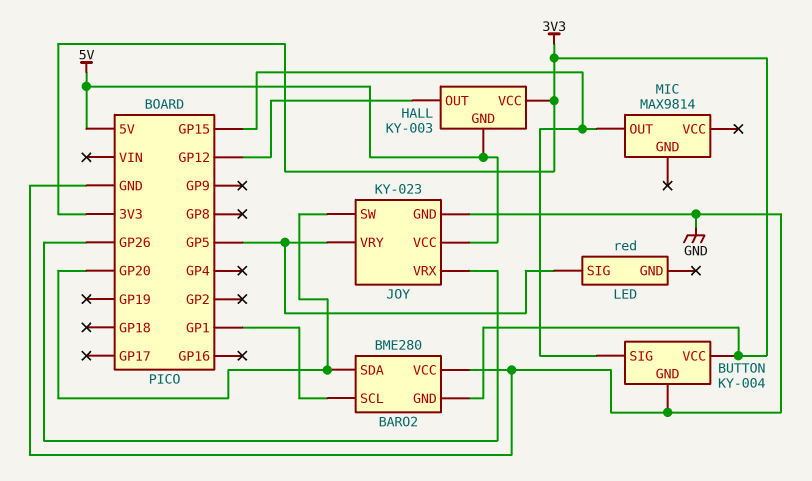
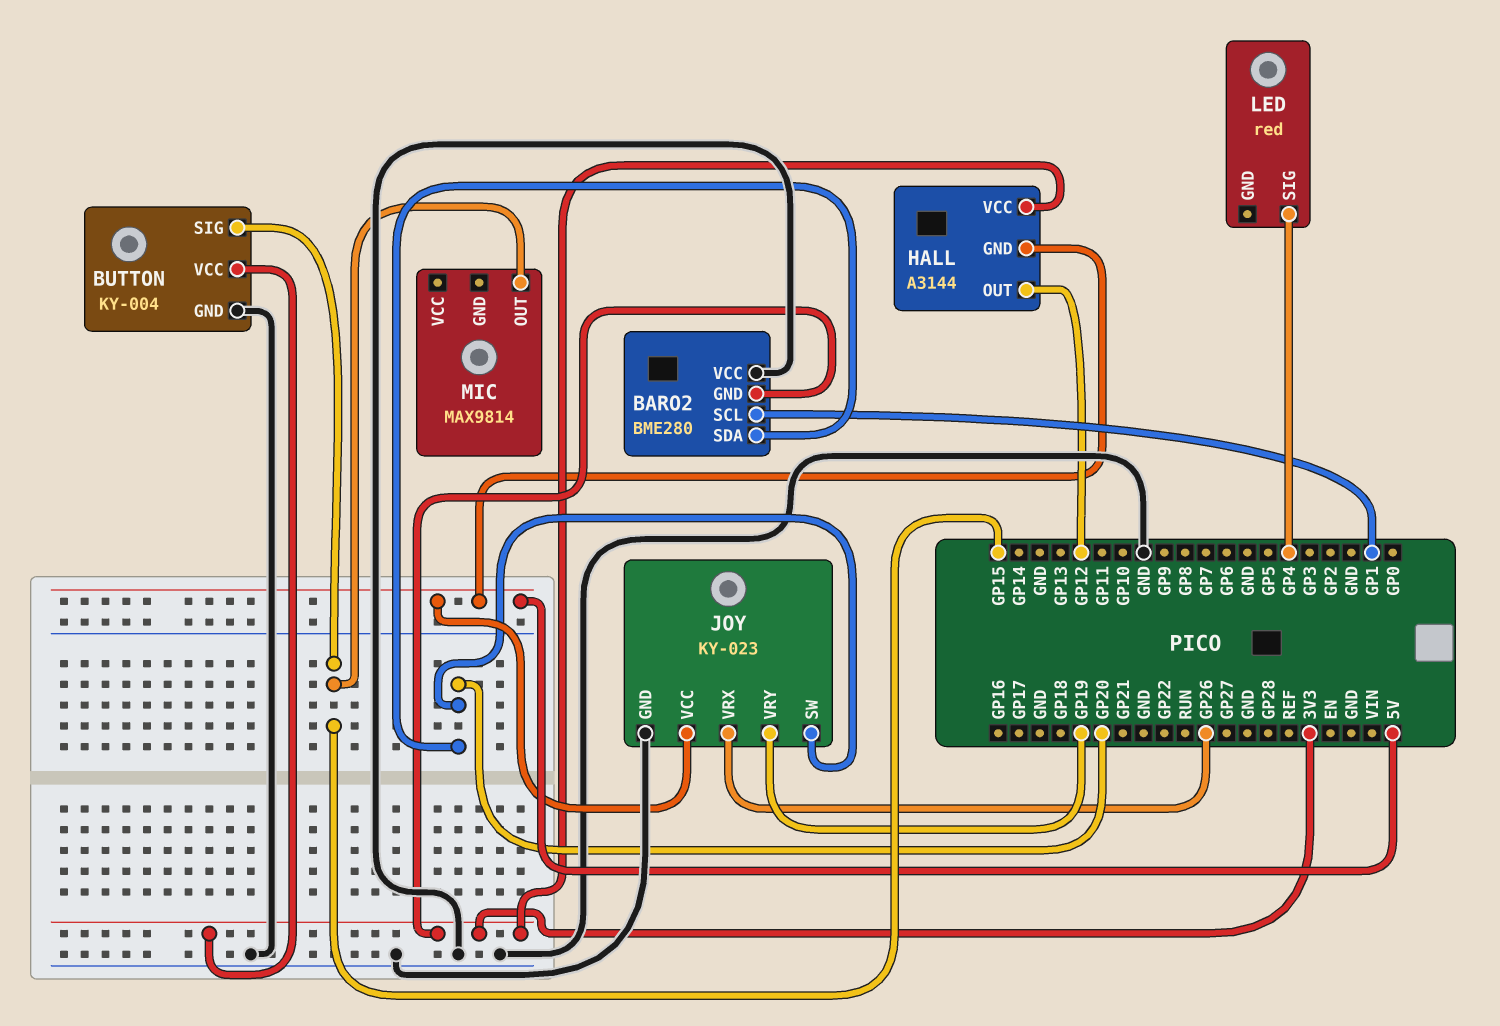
HALL: KY-003 -> A3144
JOY pin VRY: GP5 -> GP19
LED pin SIG: GP5 -> GP4

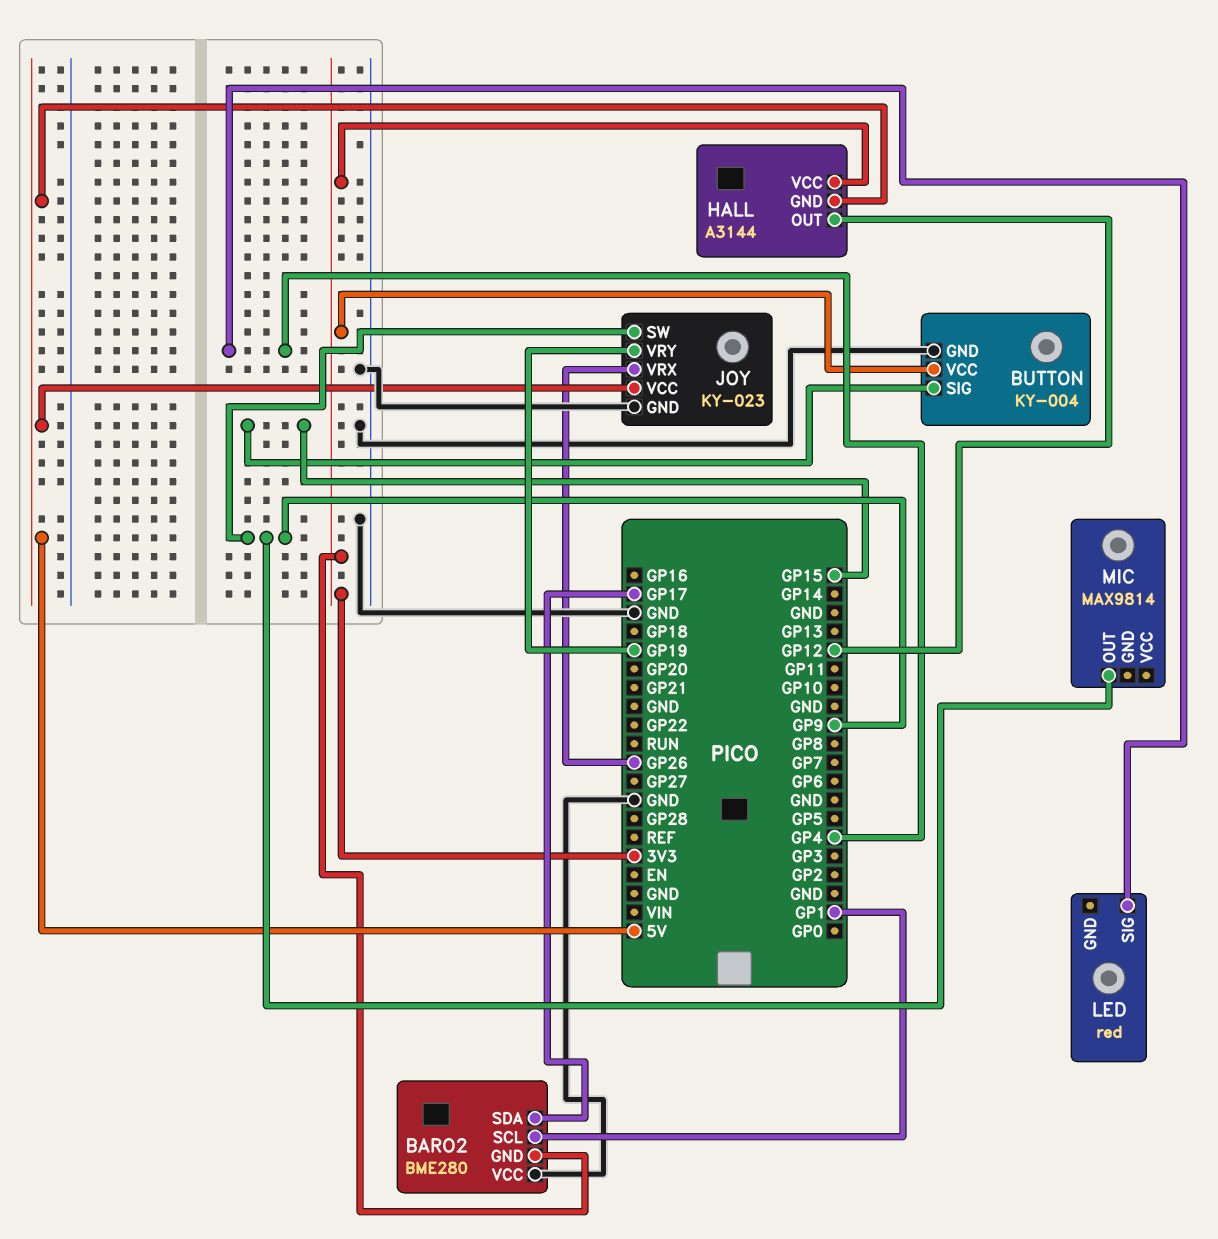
BARO2 pin SDA: GP20 -> GP17
JOY pin SW: GP20 -> GP9
MIC pin OUT: GP15 -> GP9

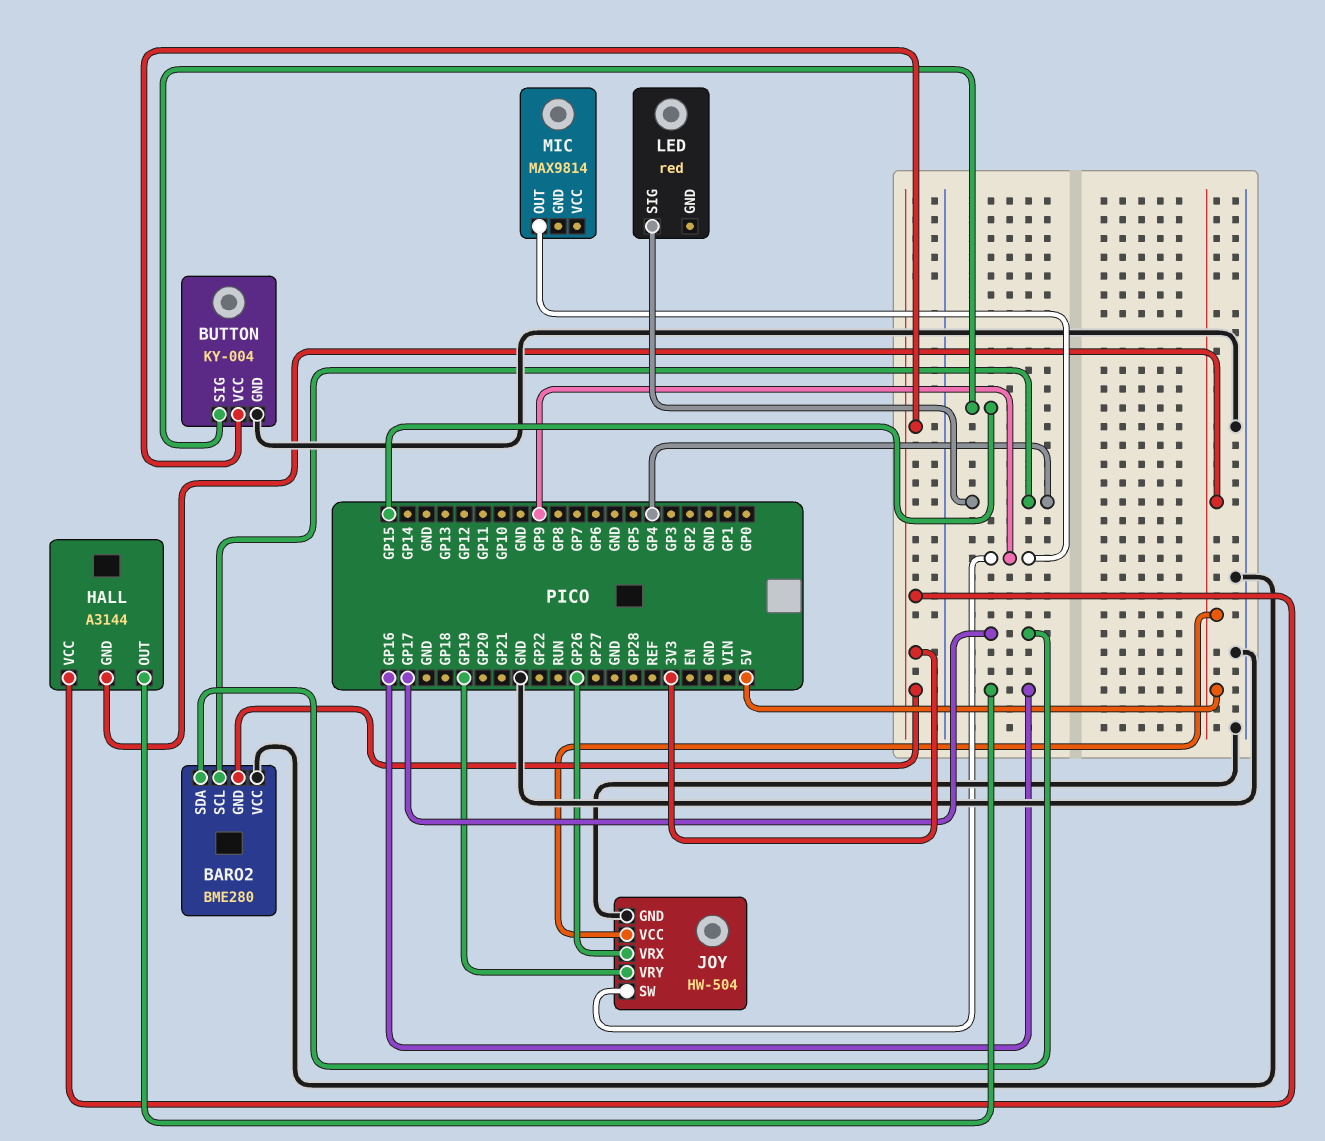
BARO2 pin SCL: GP1 -> GP4
HALL pin OUT: GP12 -> GP16
JOY: KY-023 -> HW-504

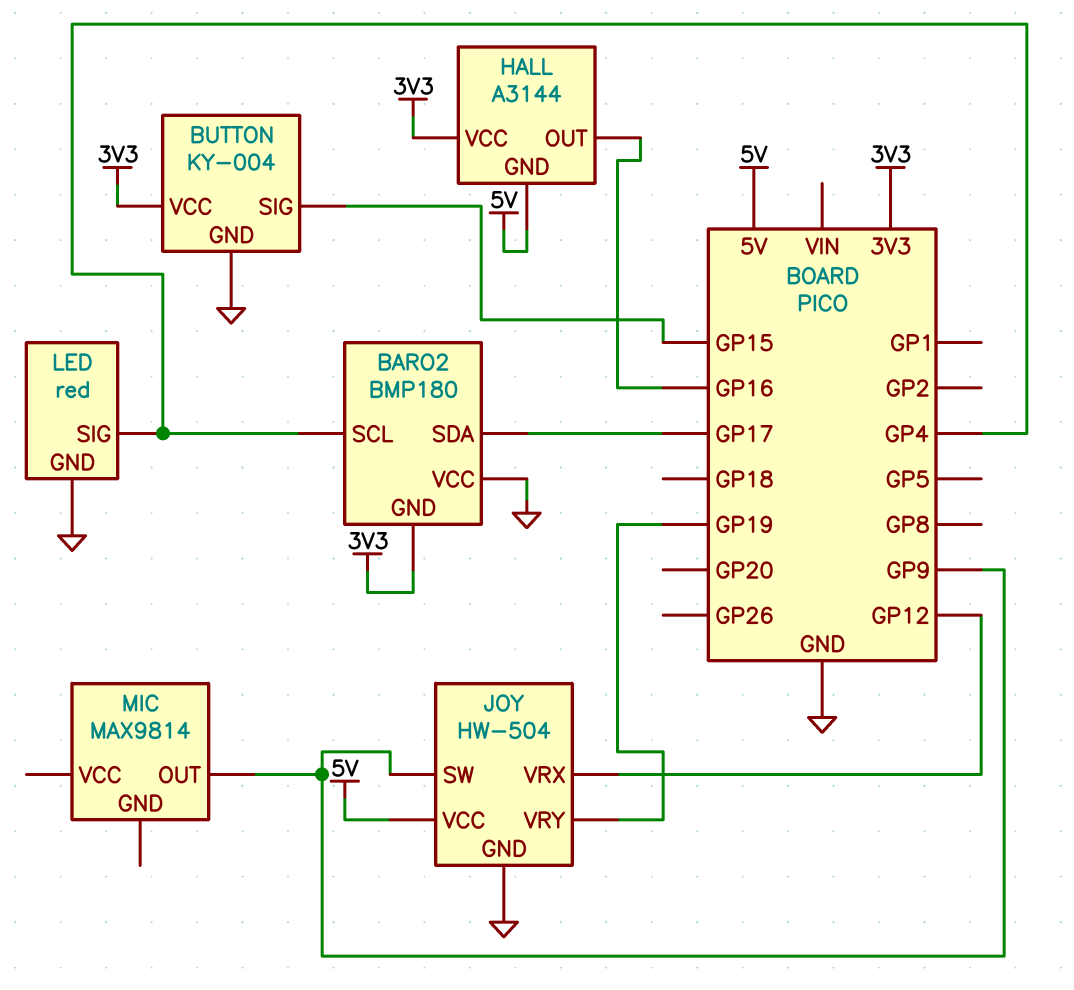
BARO2: BME280 -> BMP180
JOY pin VRX: GP26 -> GP12
LED pin GND: none -> GND

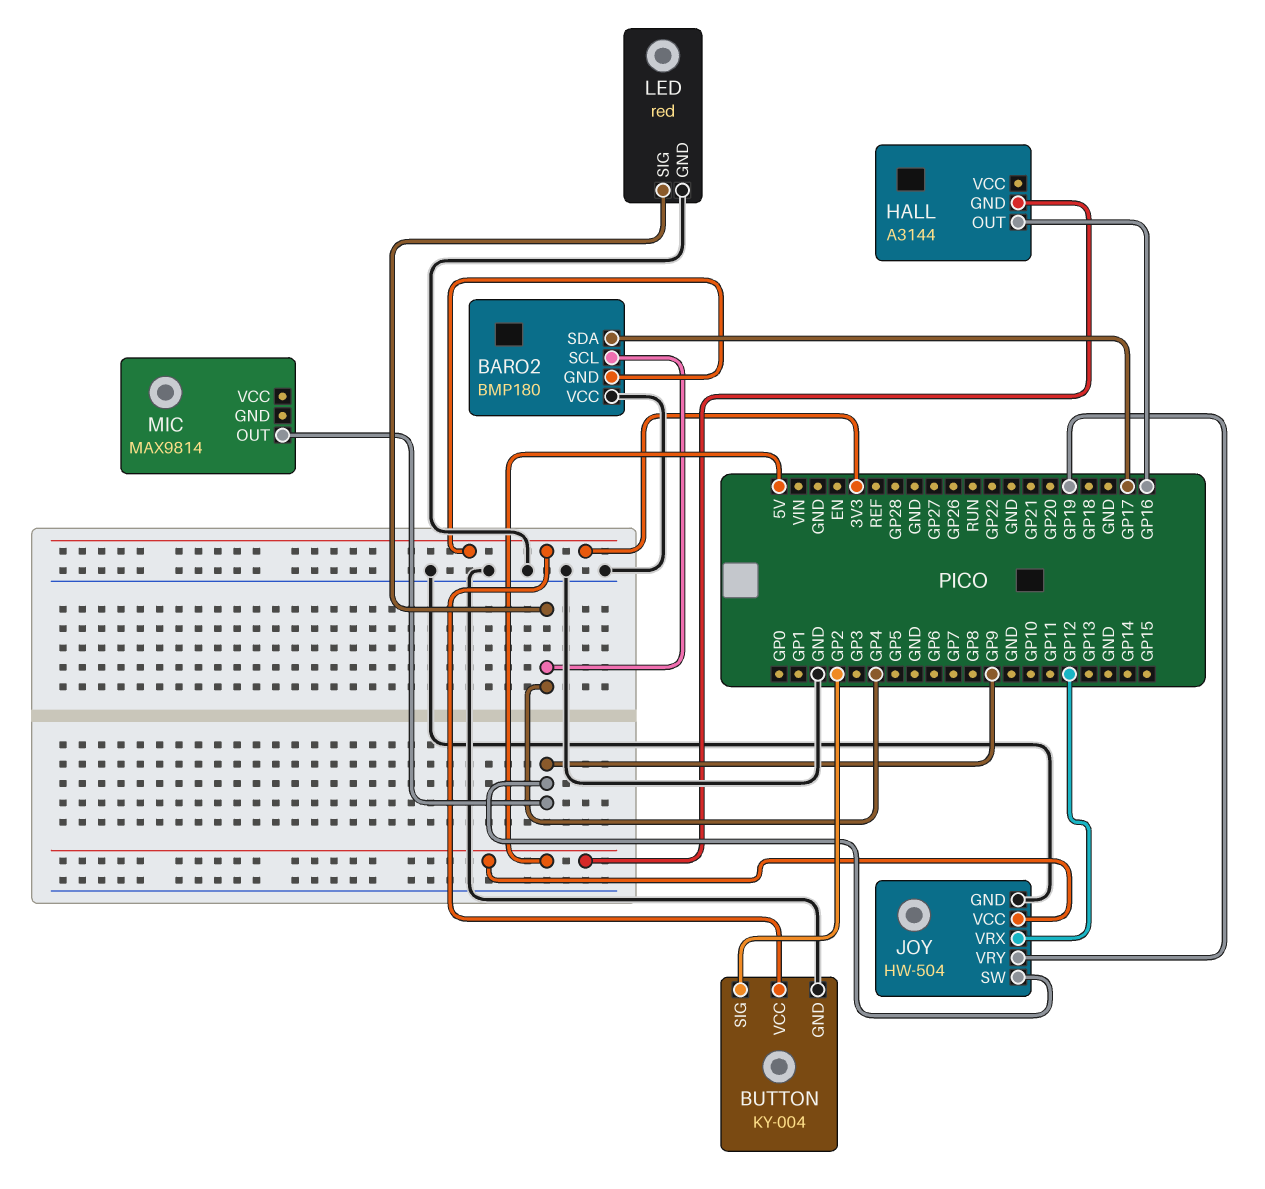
BUTTON pin SIG: GP15 -> GP2
HALL pin VCC: 3V3 -> none

